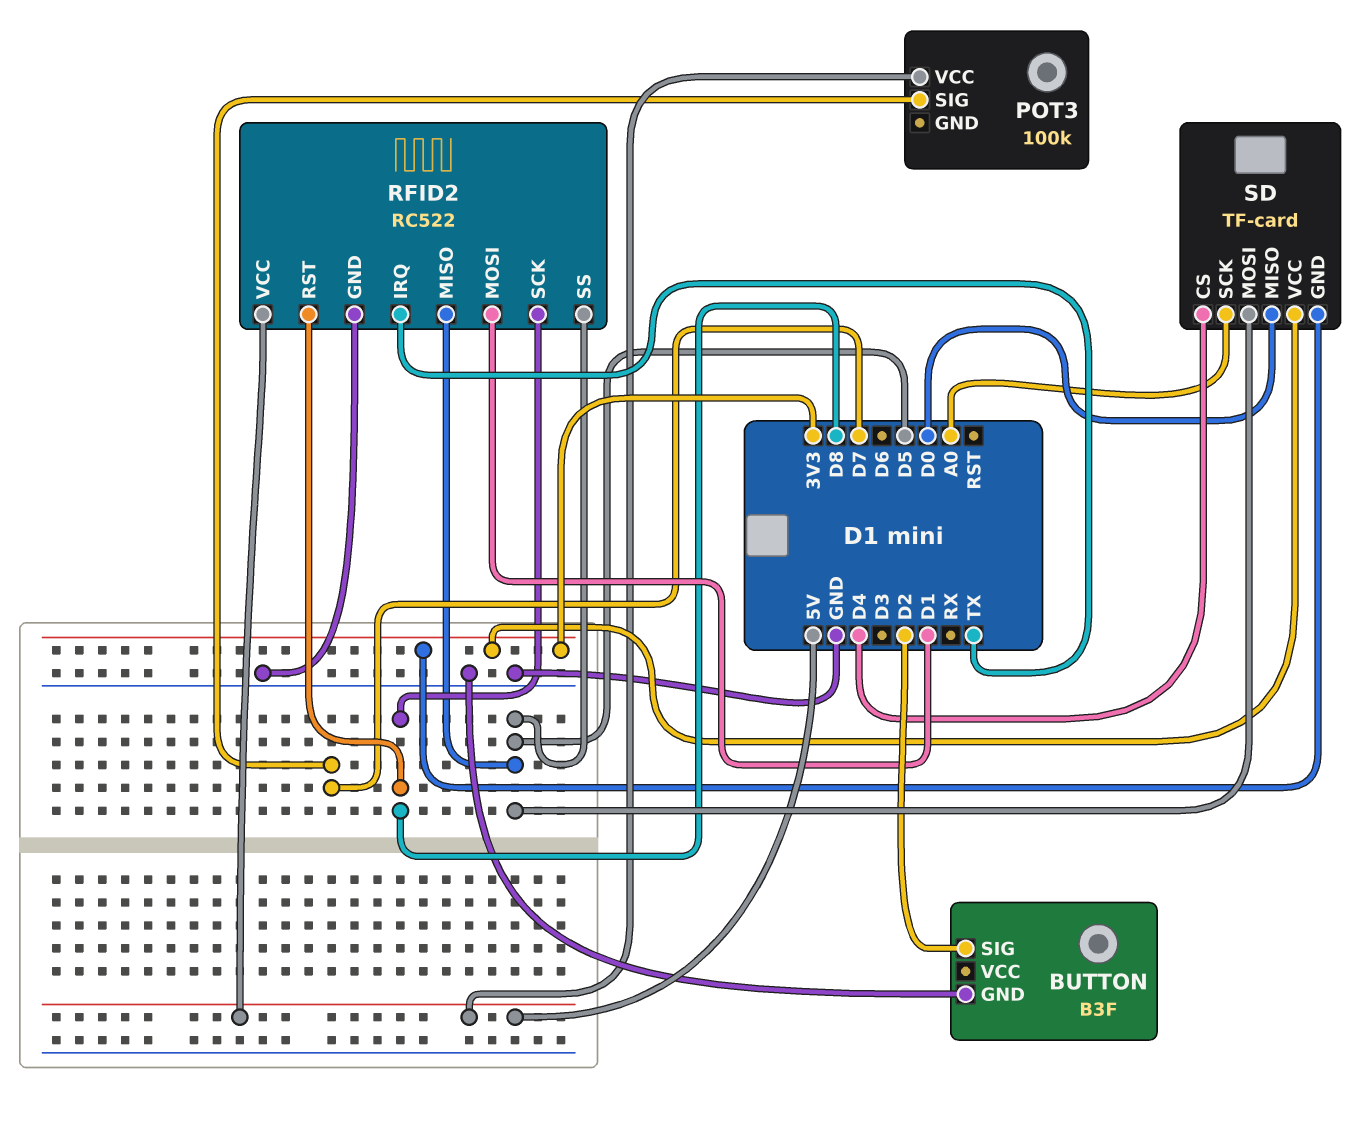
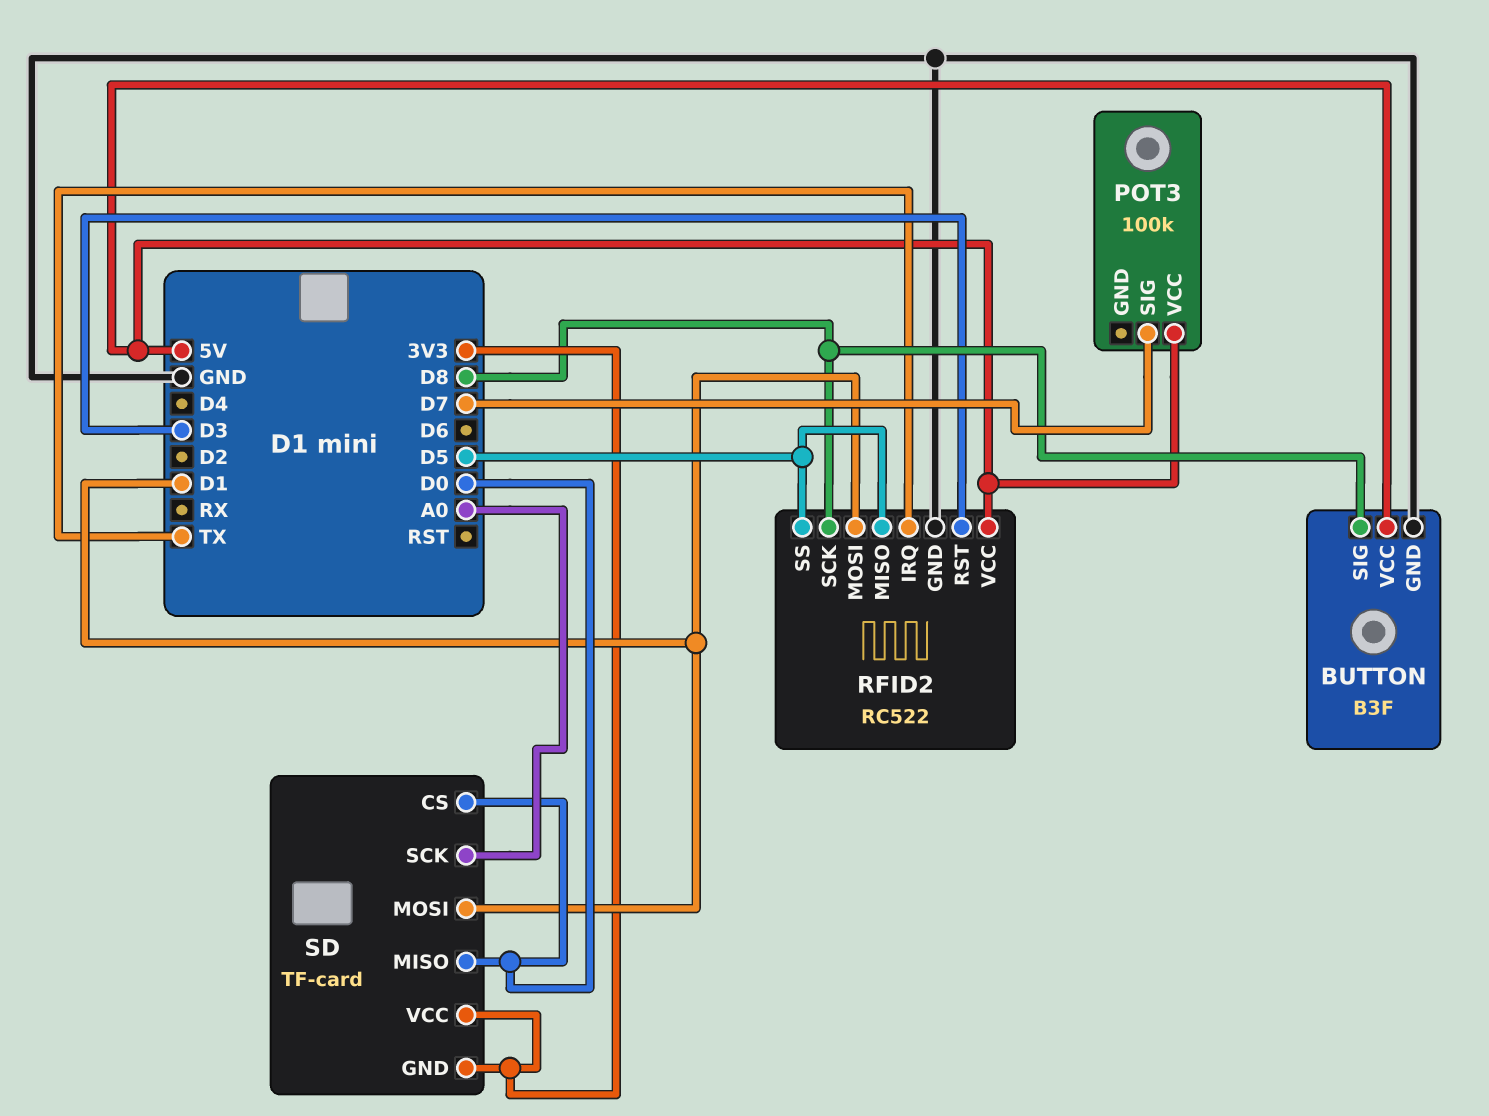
BUTTON pin SIG: D2 -> D8
BUTTON pin VCC: none -> 5V
RFID2 pin RST: D8 -> D3
SD pin CS: D4 -> D0
SD pin MOSI: D5 -> D1

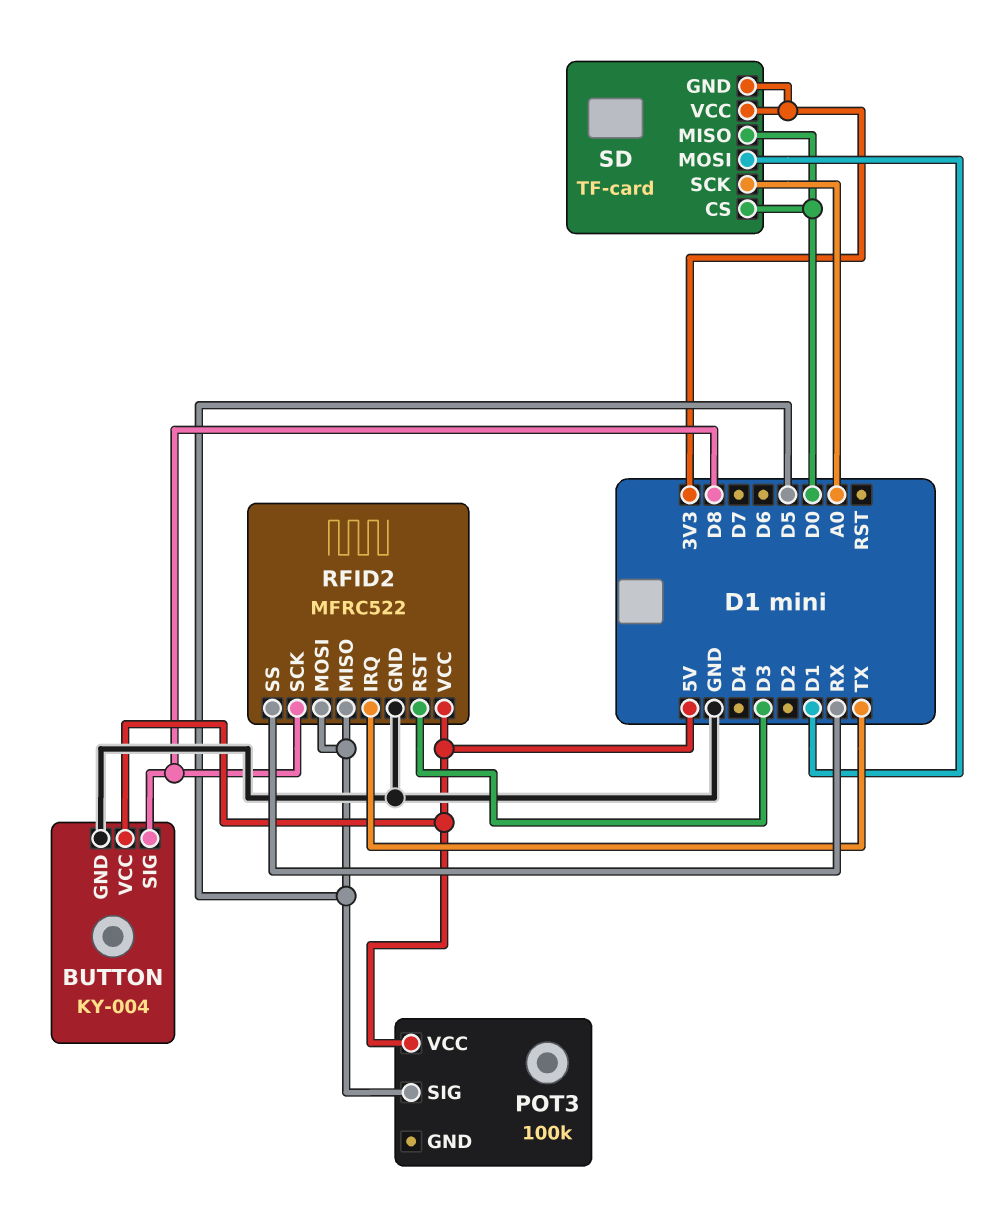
BUTTON: B3F -> KY-004
POT3 pin SIG: D7 -> D5
RFID2: RC522 -> MFRC522
RFID2 pin MOSI: D1 -> D5
RFID2 pin SS: D5 -> RX

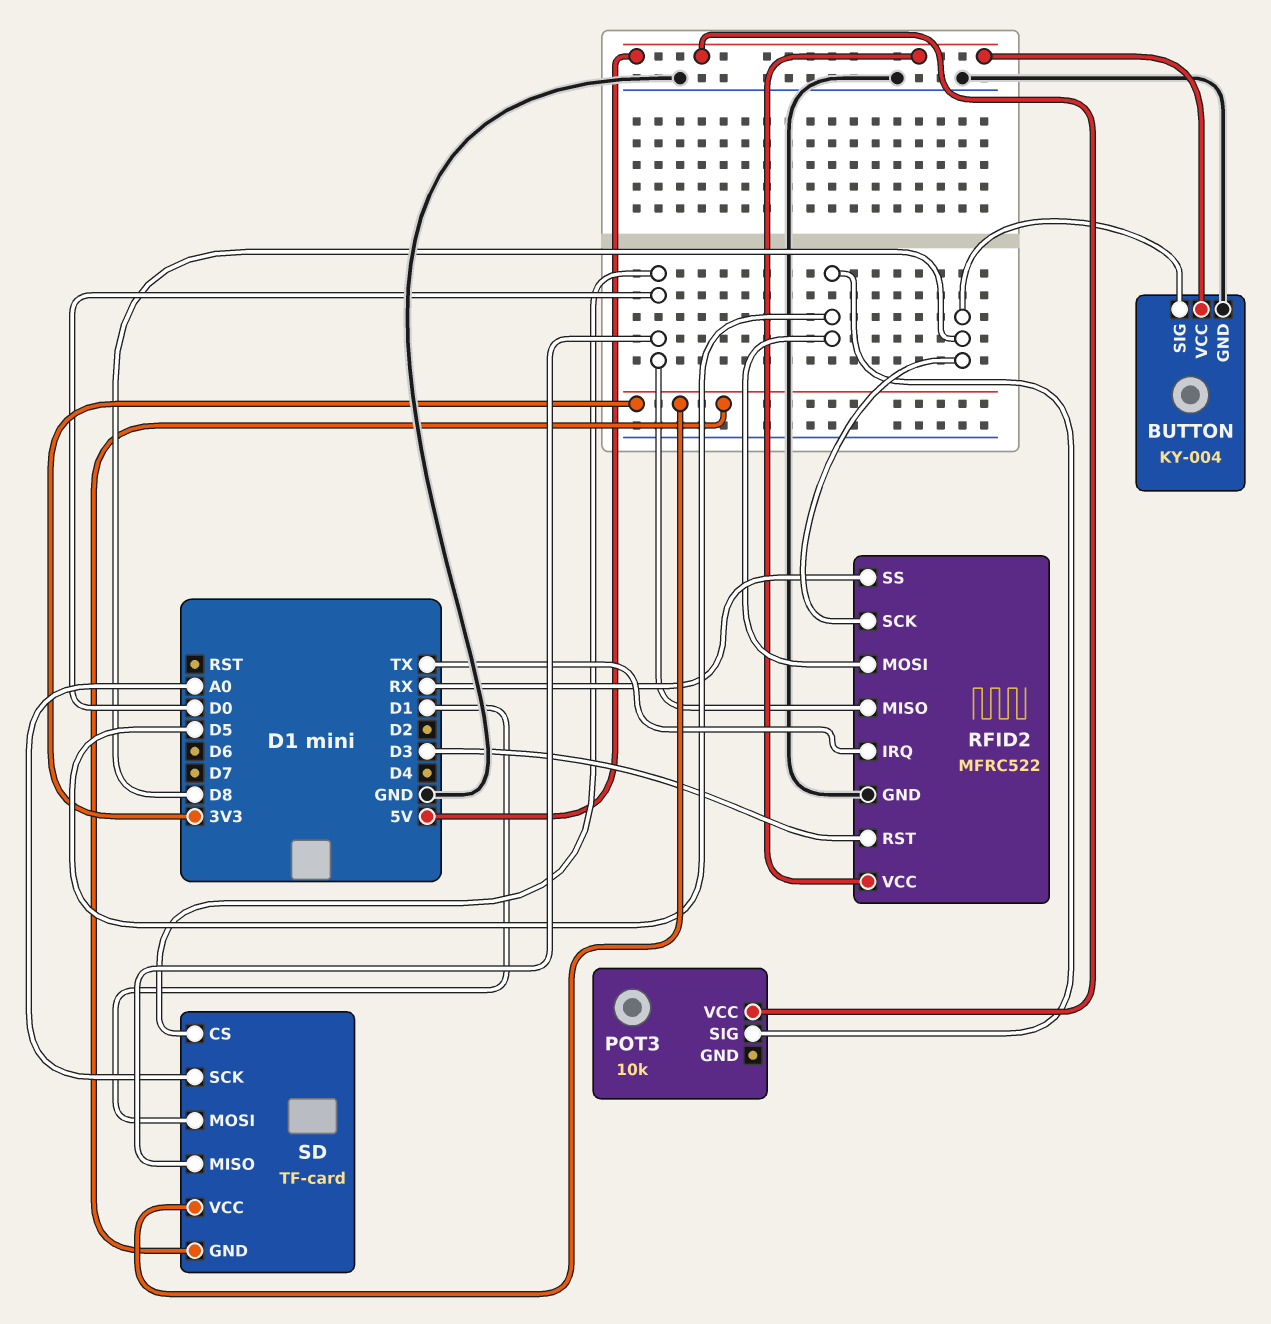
POT3: 100k -> 10k
RFID2 pin MISO: D5 -> D0

